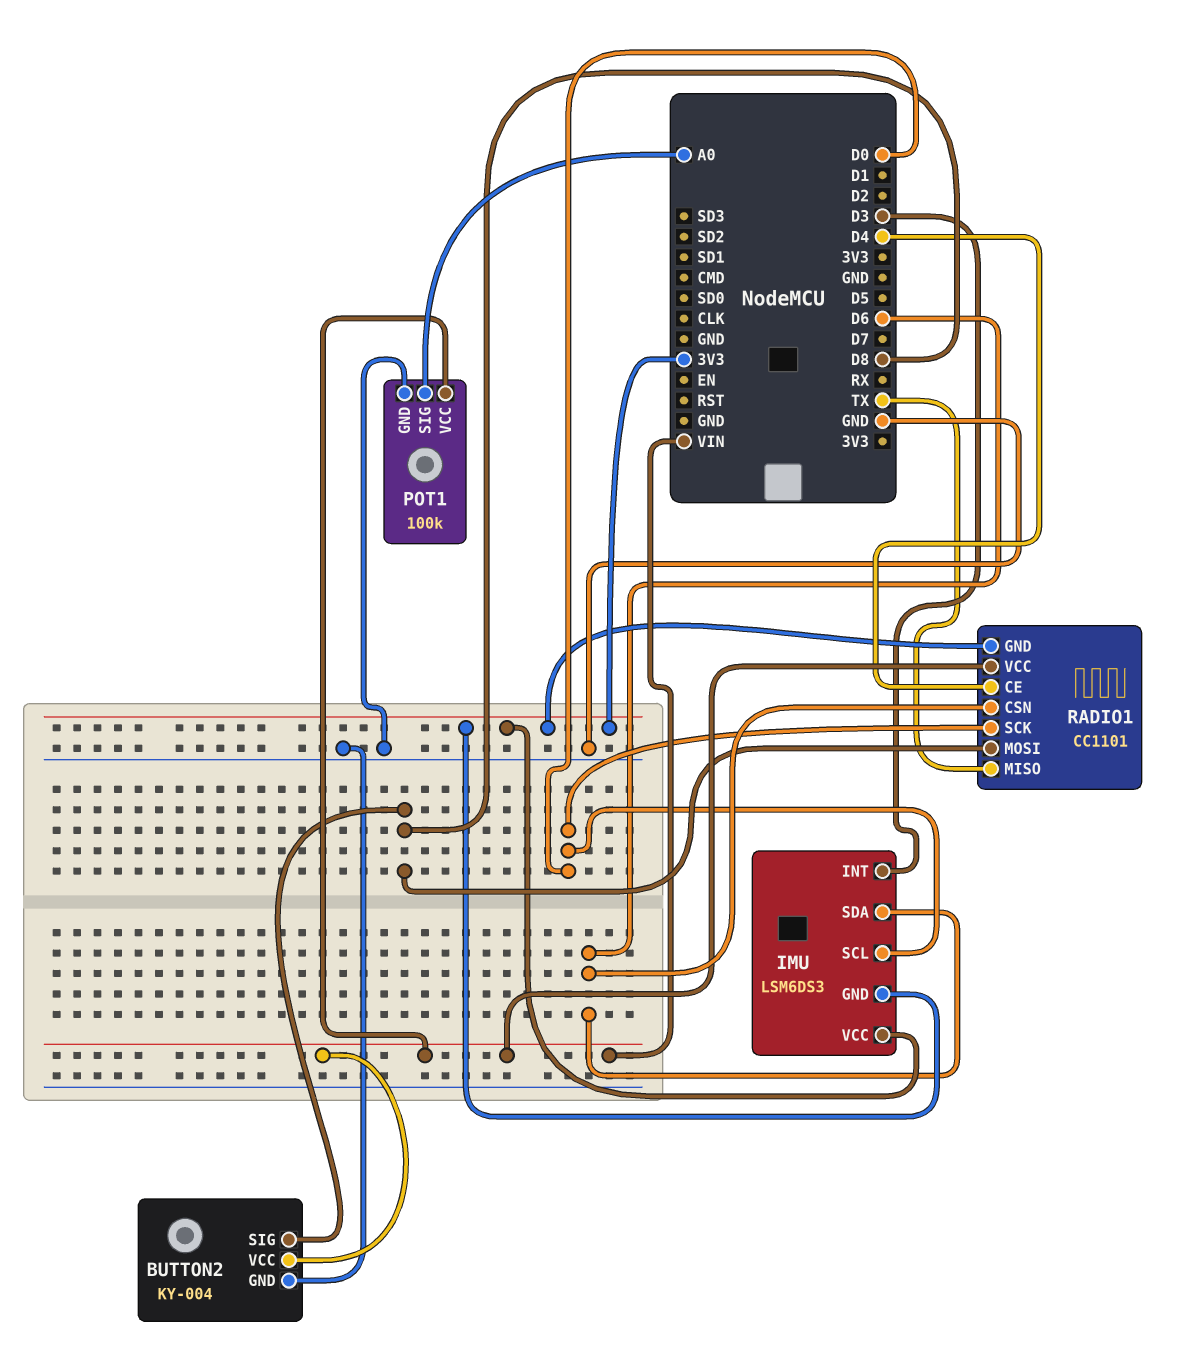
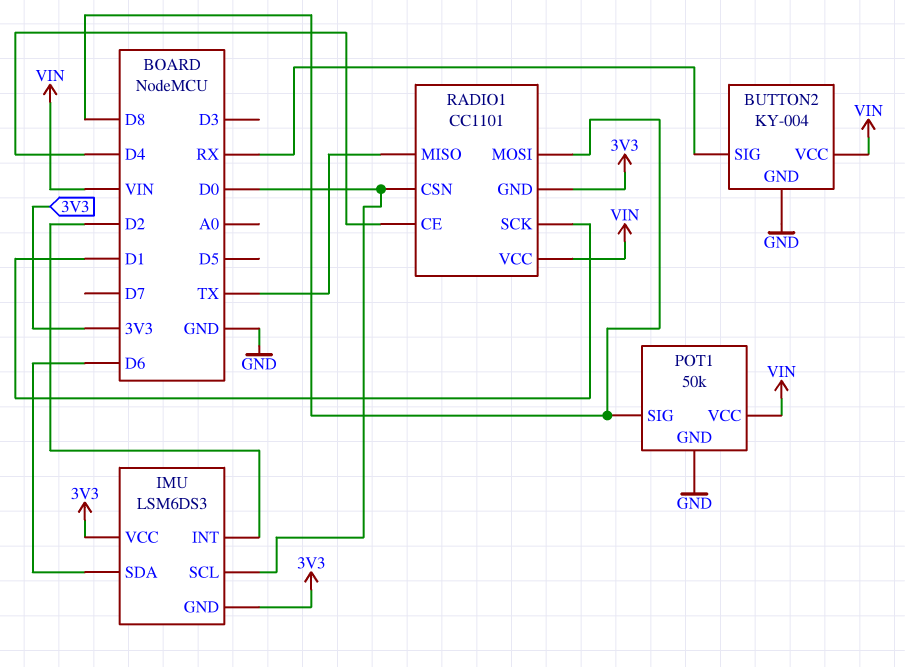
BUTTON2 pin SIG: D8 -> RX
IMU pin INT: D3 -> D2
POT1: 100k -> 50k
POT1 pin SIG: A0 -> D8
RADIO1 pin CSN: D6 -> D0
RADIO1 pin SCK: D0 -> D1

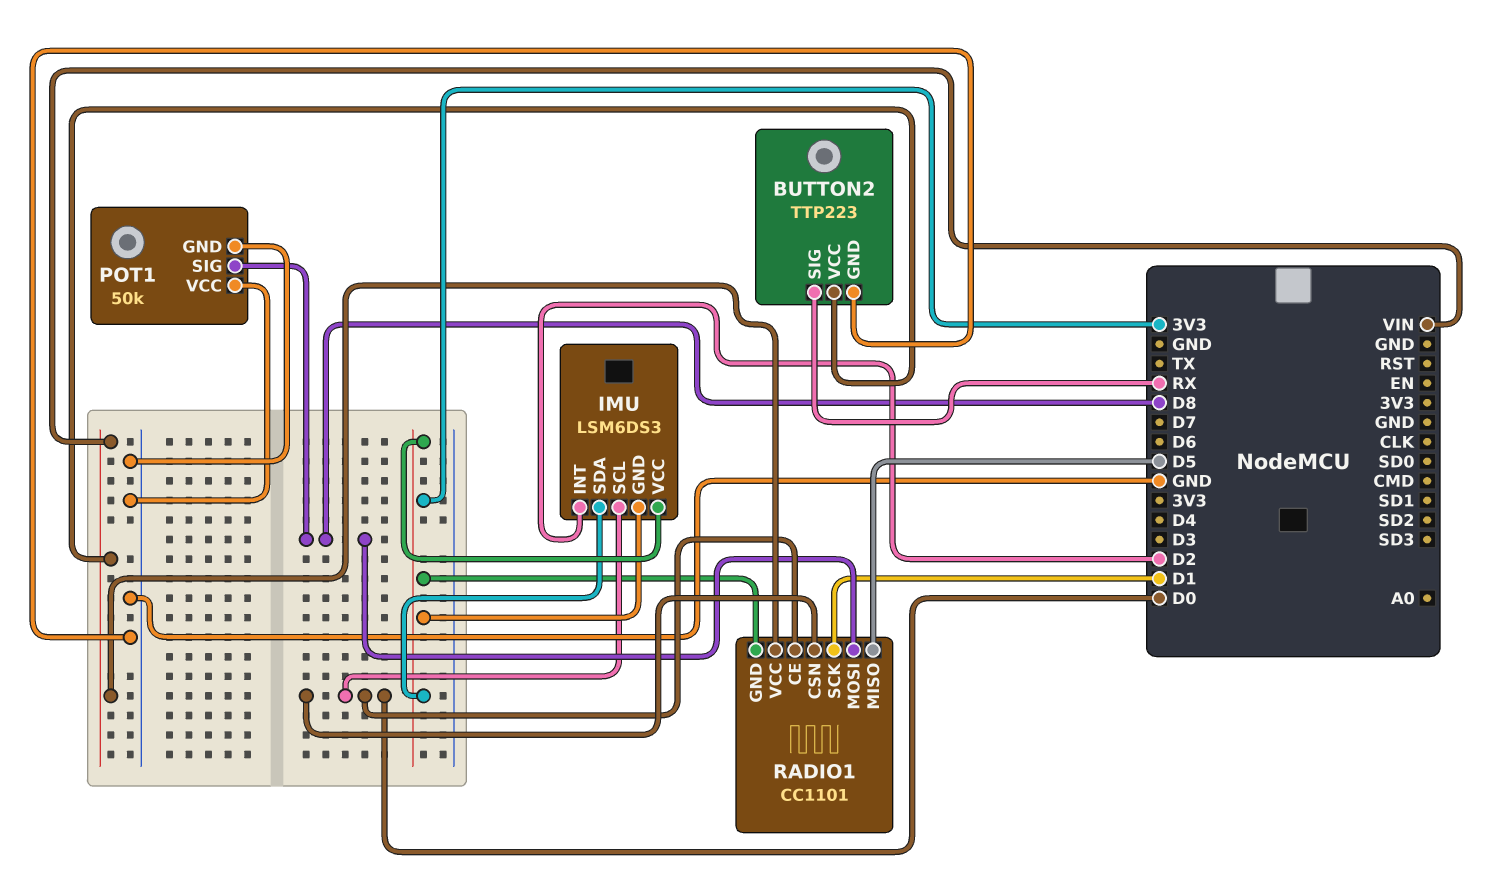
BUTTON2: KY-004 -> TTP223
IMU pin SDA: D6 -> 3V3
POT1 pin VCC: VIN -> GND
RADIO1 pin CE: D4 -> D0
RADIO1 pin MISO: TX -> D5

